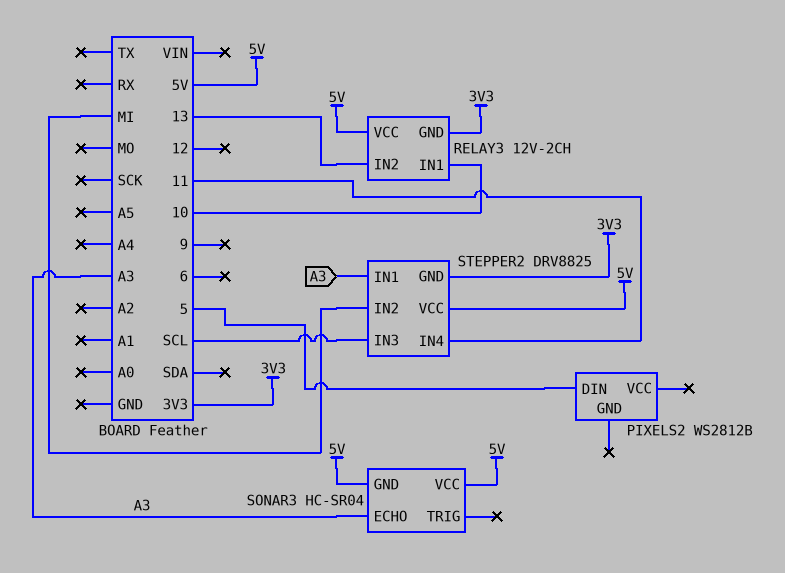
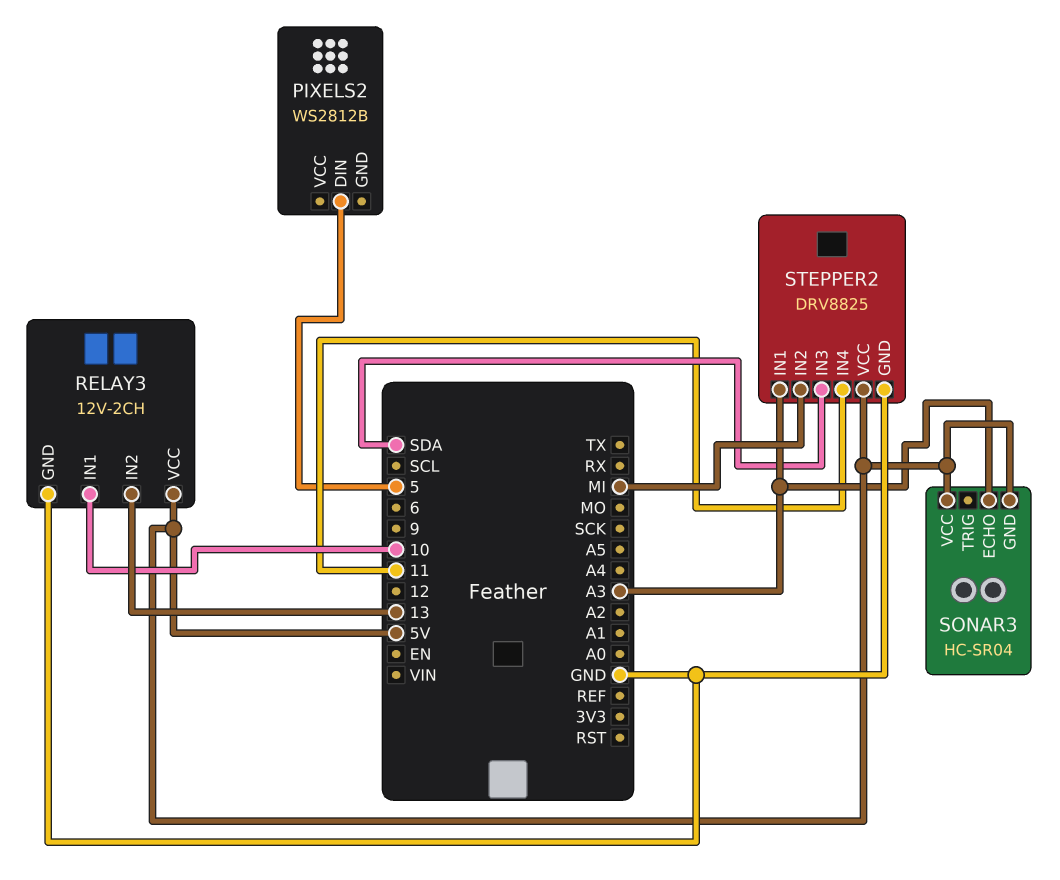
RELAY3 pin GND: 3V3 -> GND
STEPPER2 pin GND: 3V3 -> GND
STEPPER2 pin IN3: SCL -> SDA

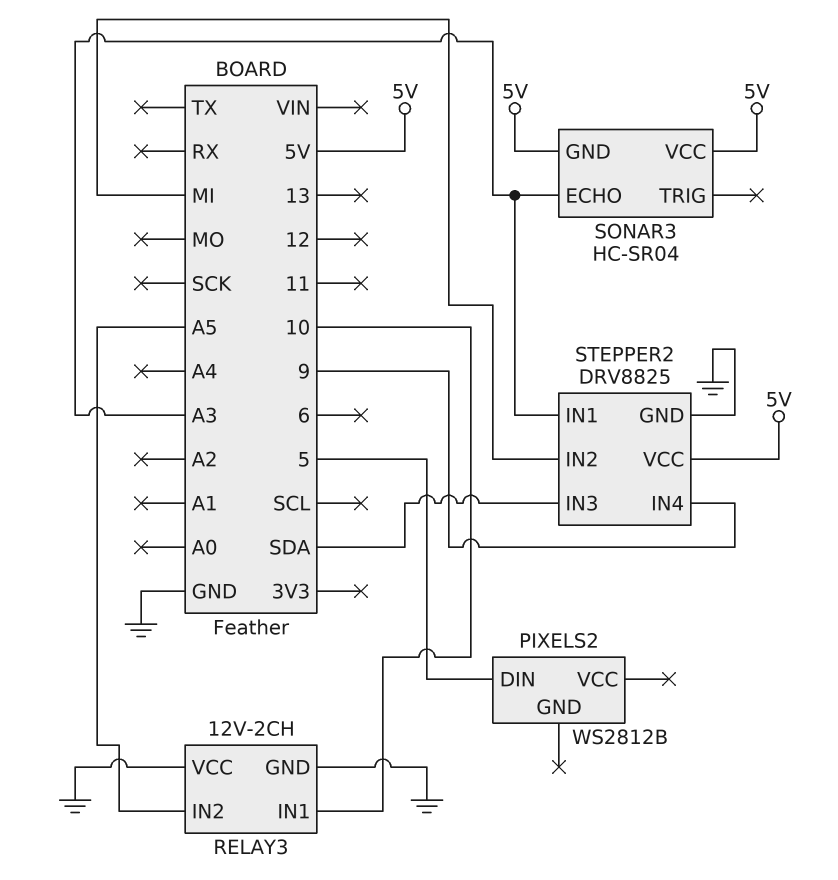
RELAY3 pin IN2: 13 -> A5
RELAY3 pin VCC: 5V -> GND
STEPPER2 pin IN4: 11 -> 9

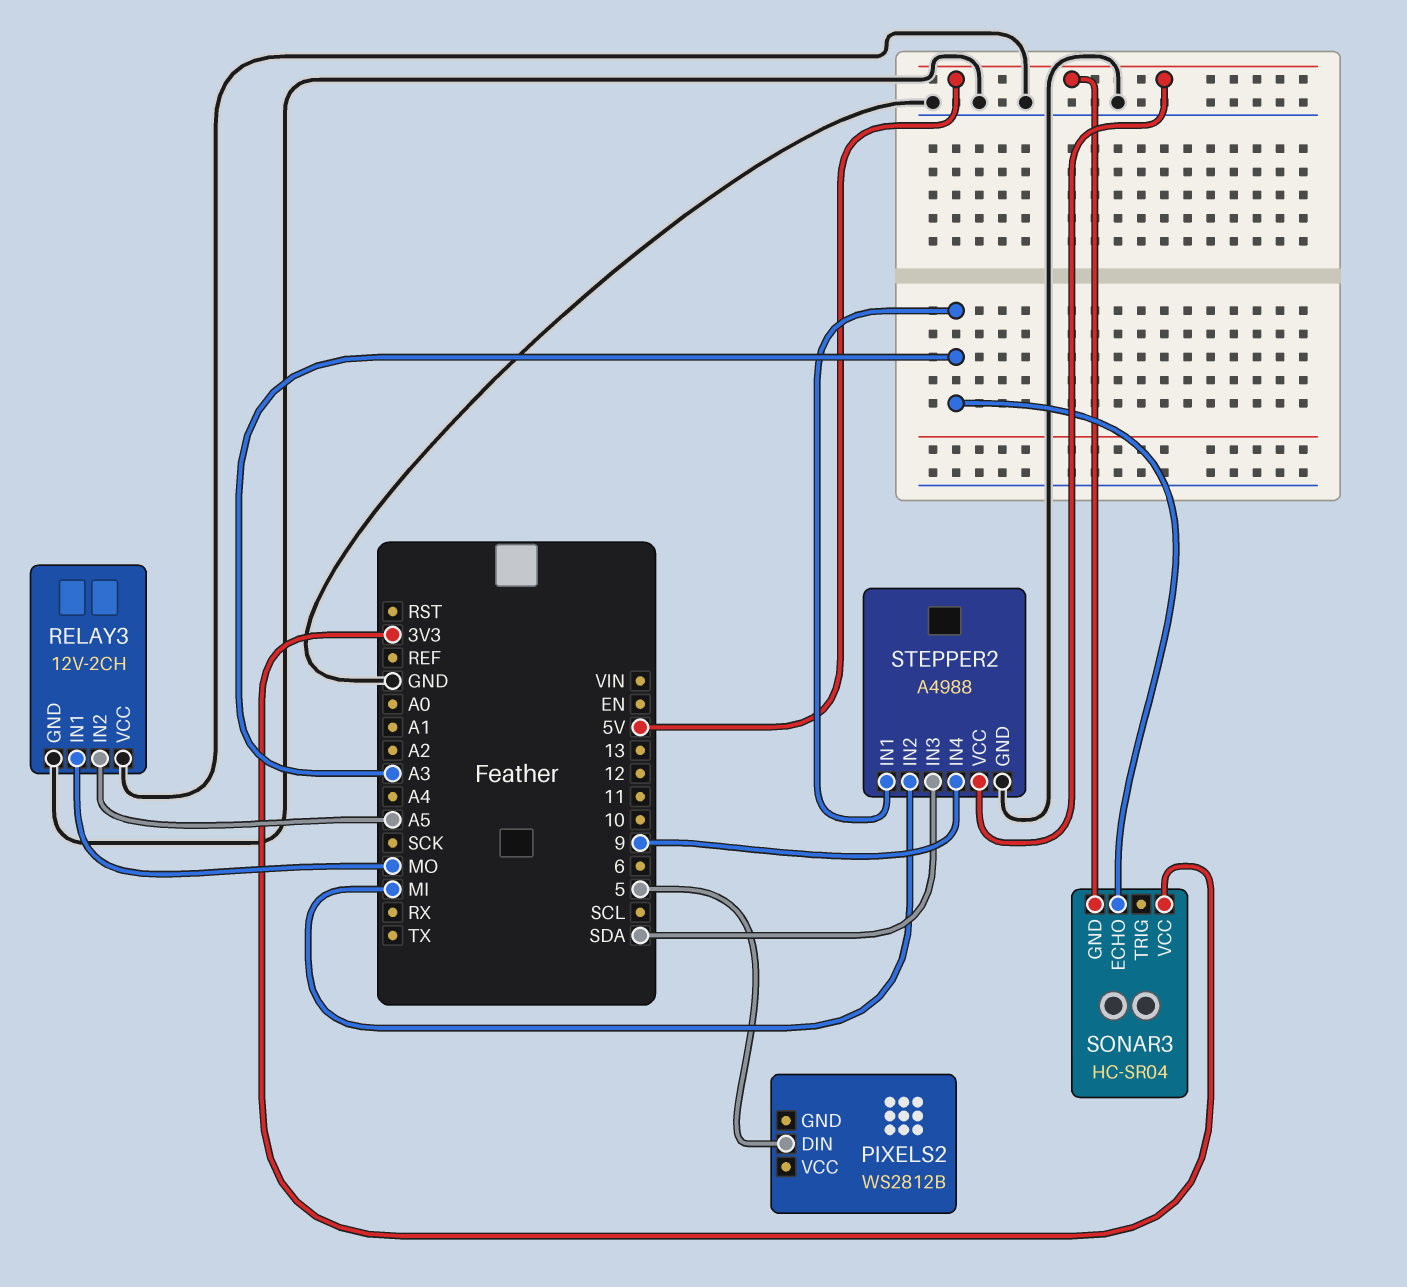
RELAY3 pin IN1: 10 -> MO
SONAR3 pin VCC: 5V -> 3V3
STEPPER2: DRV8825 -> A4988

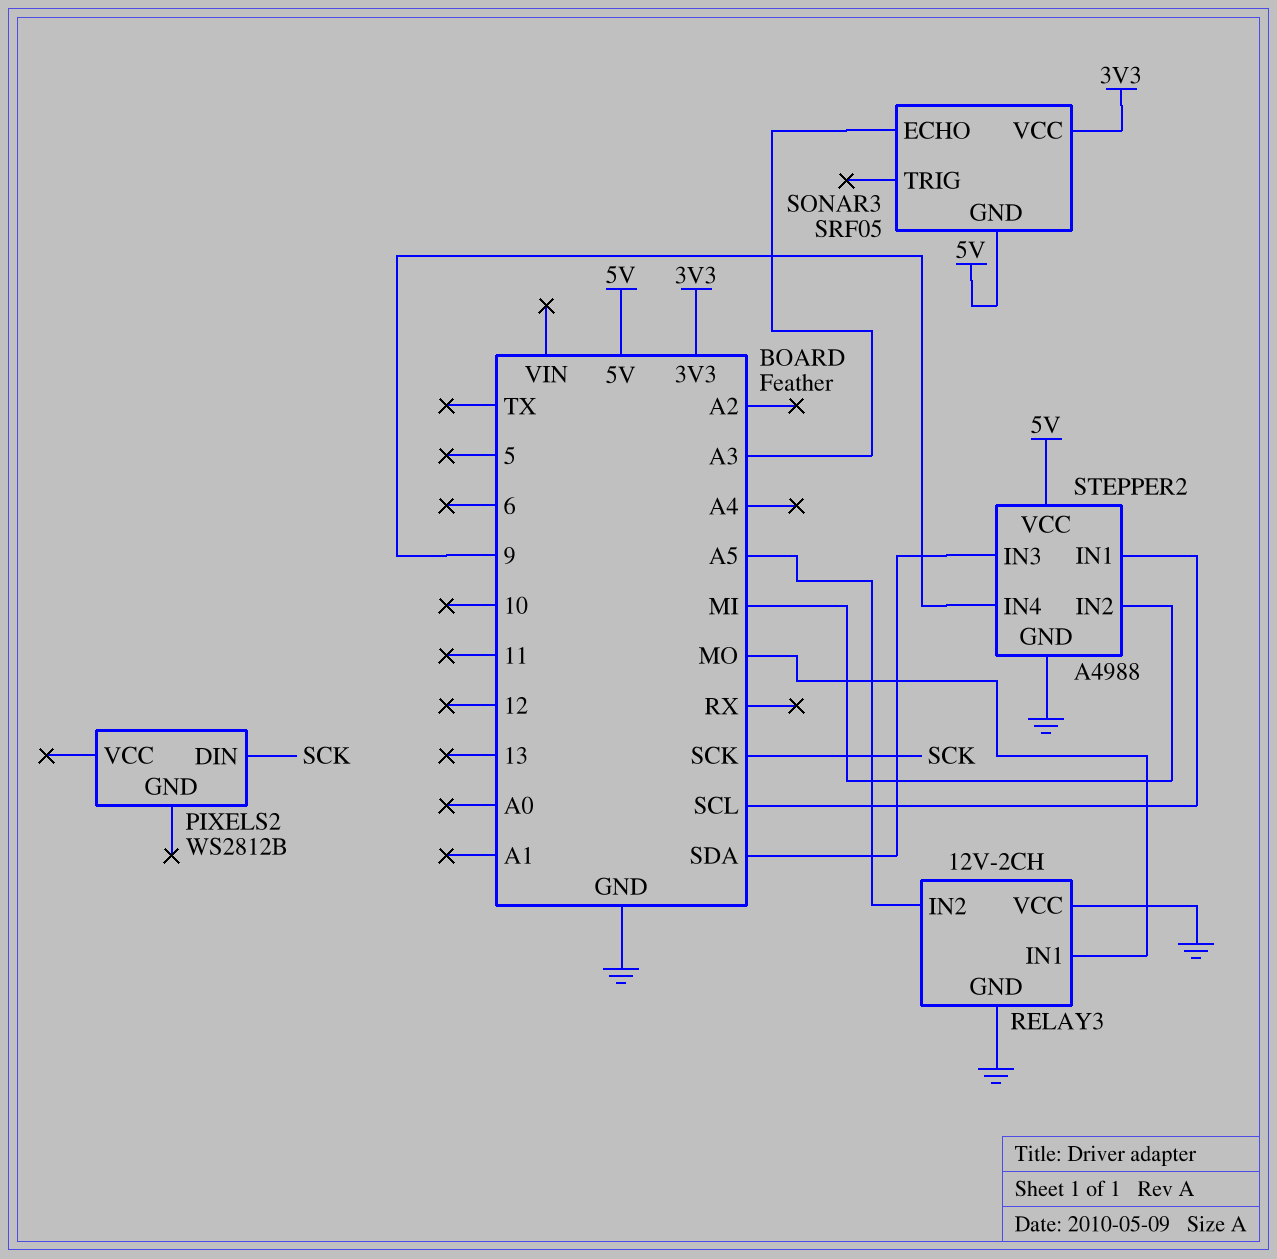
PIXELS2 pin DIN: 5 -> SCK
SONAR3: HC-SR04 -> SRF05
STEPPER2 pin IN1: A3 -> SCL

